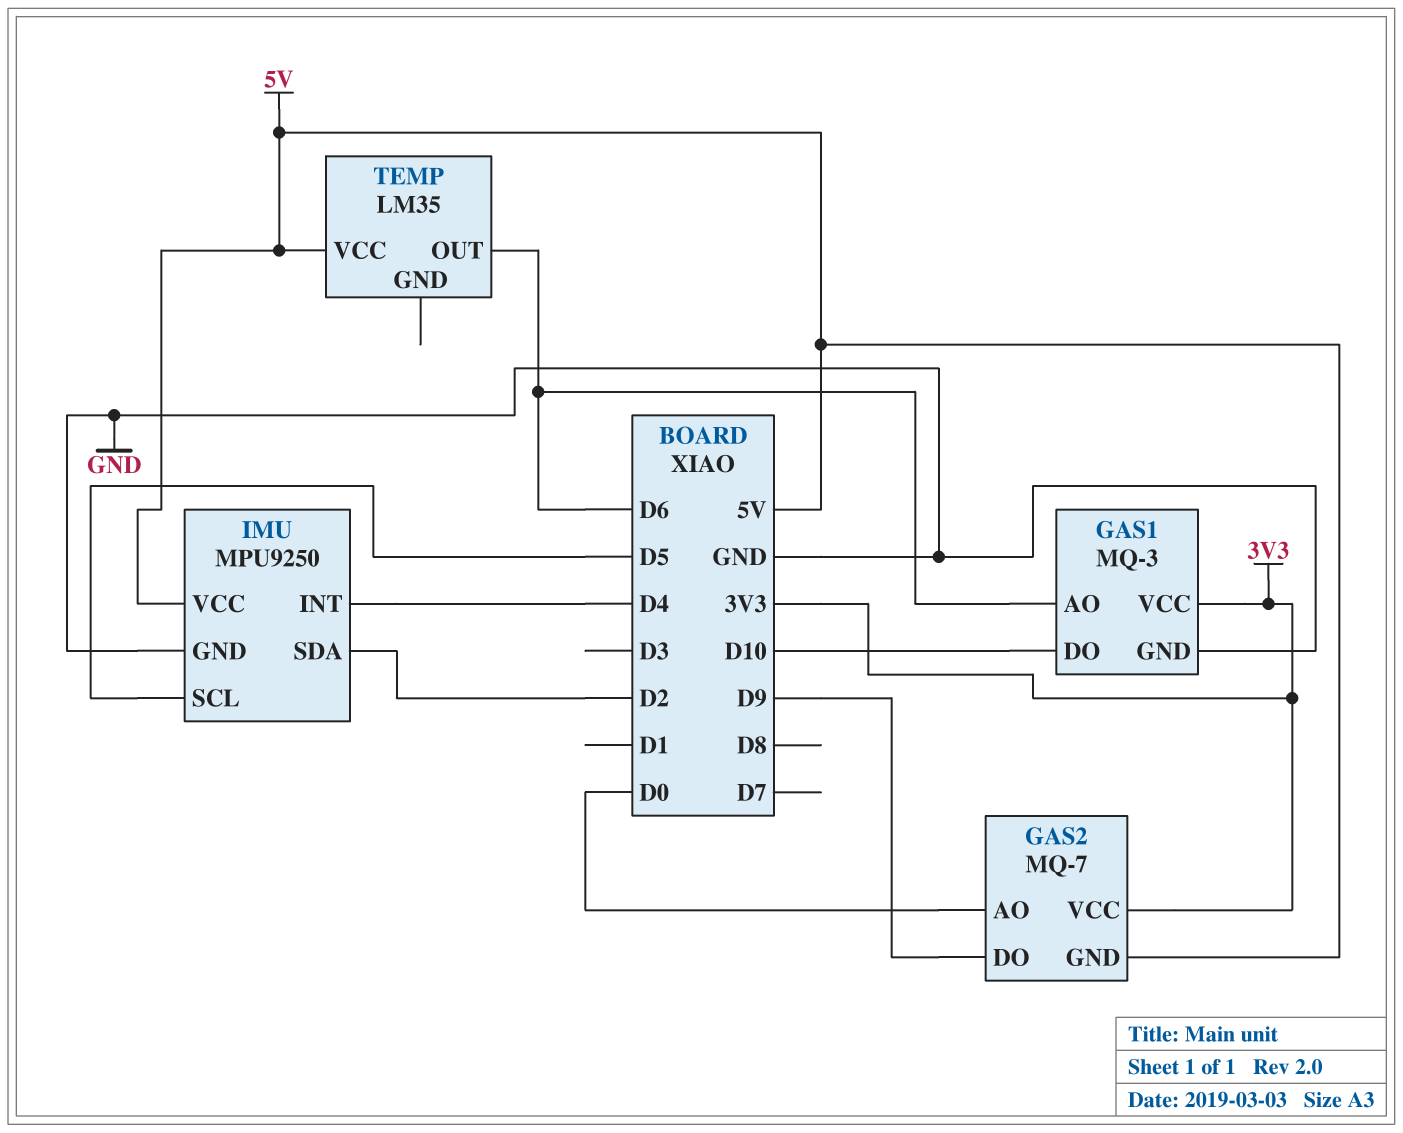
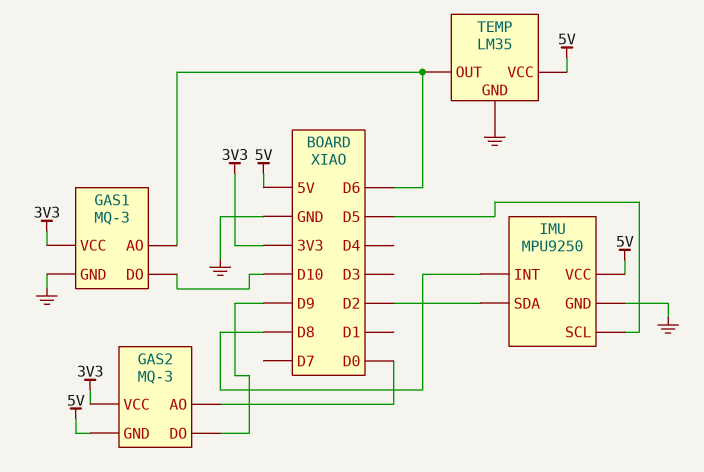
GAS2: MQ-7 -> MQ-3
IMU pin INT: D4 -> D8
TEMP pin GND: none -> GND

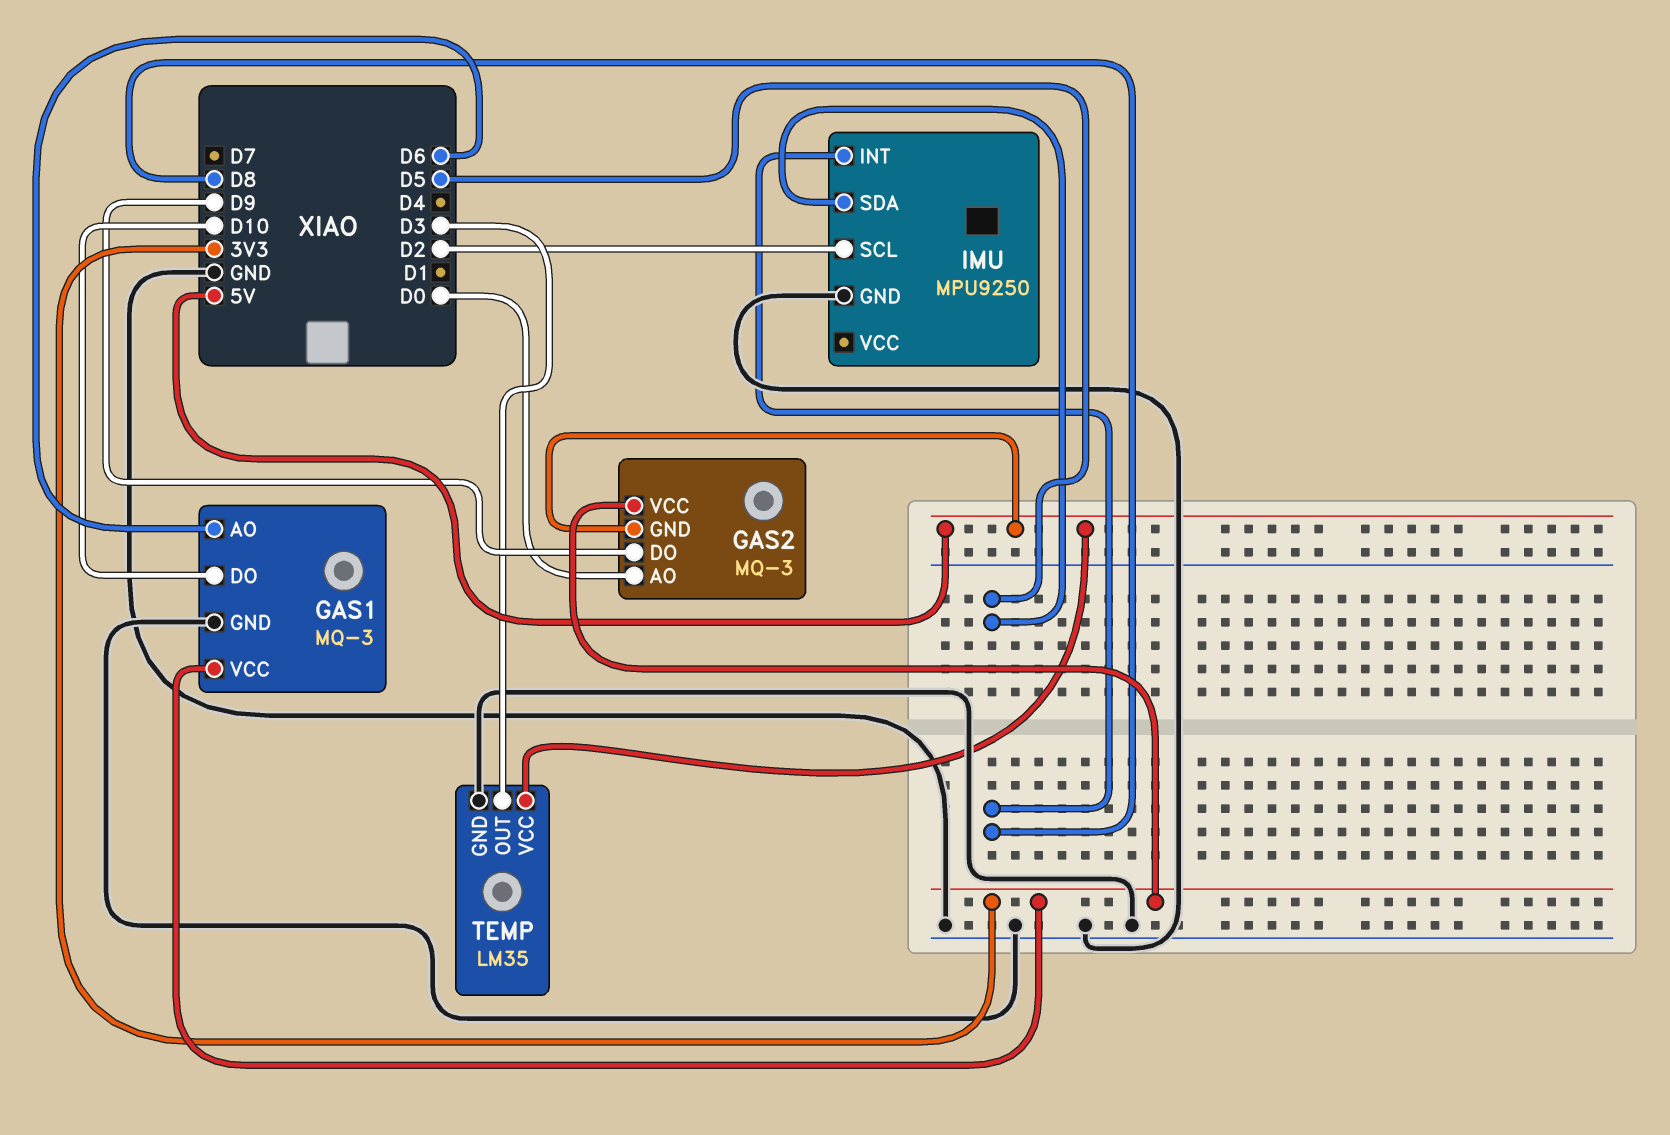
IMU pin SCL: D5 -> D2
IMU pin SDA: D2 -> D5
IMU pin VCC: 5V -> none
TEMP pin OUT: D6 -> D3

